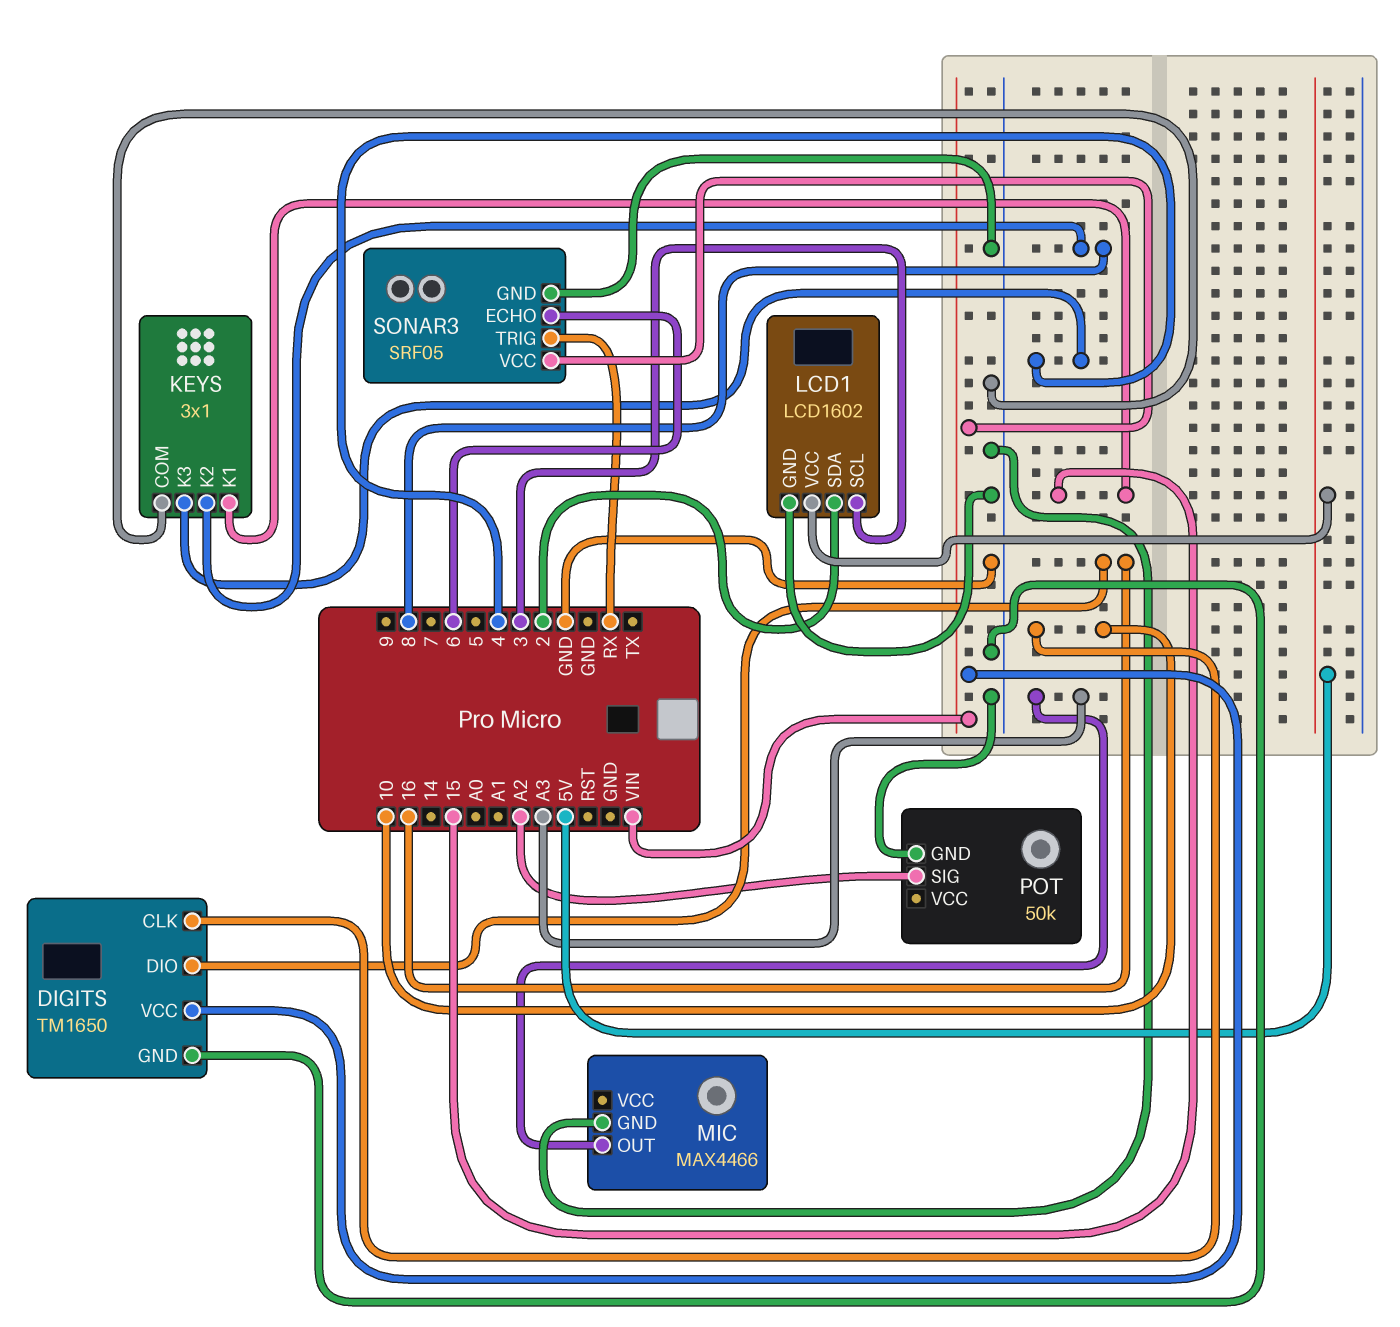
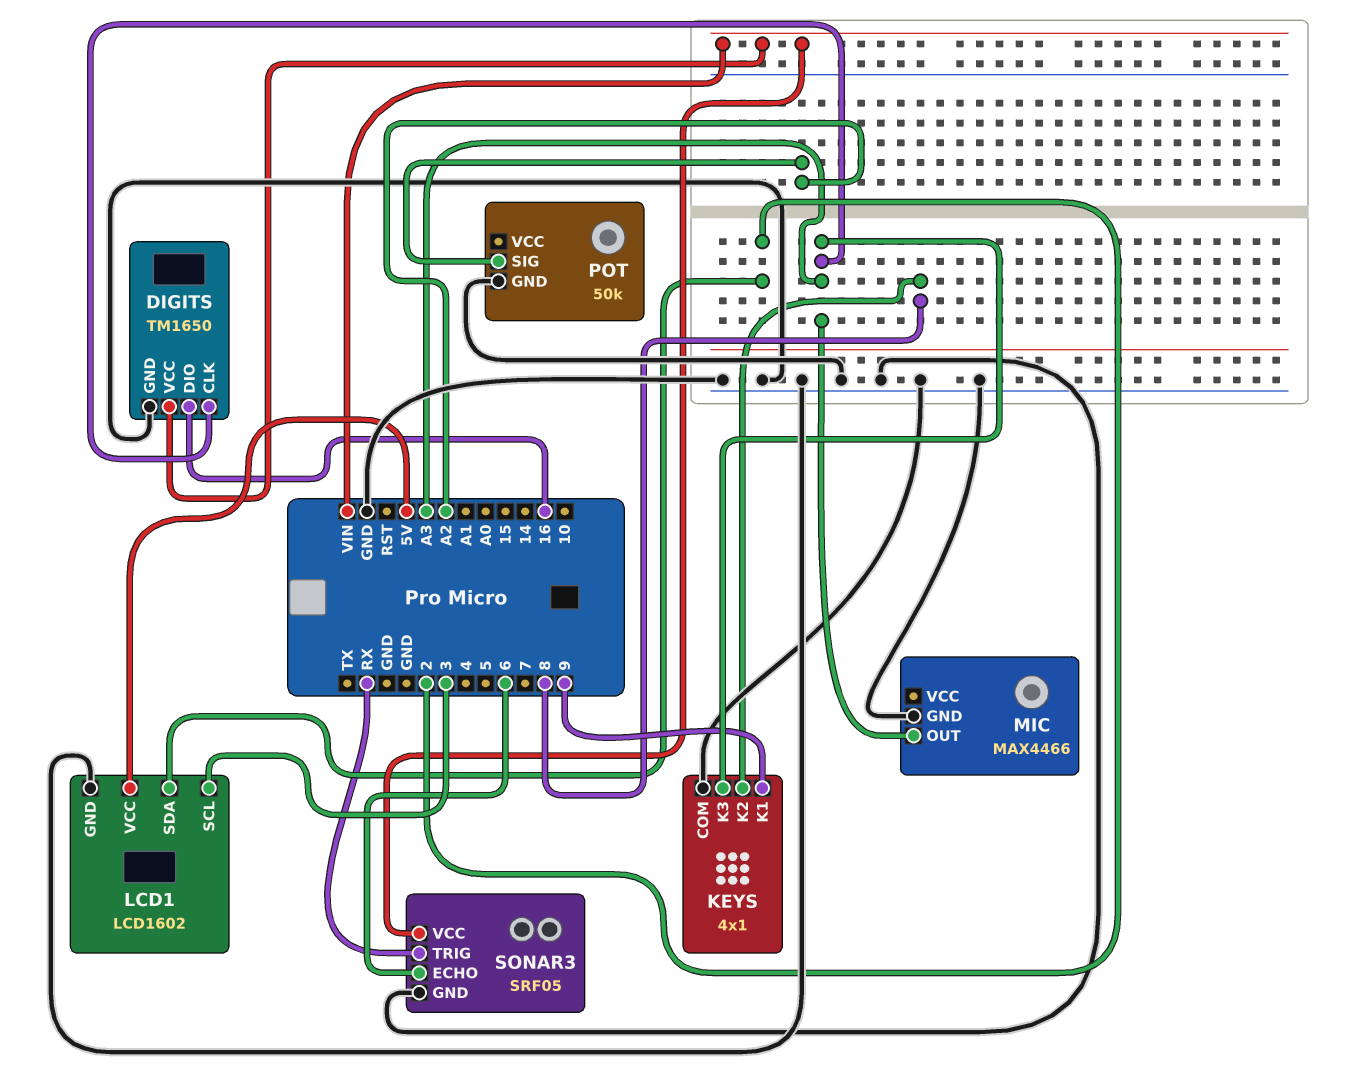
DIGITS pin CLK: 10 -> A3
KEYS: 3x1 -> 4x1
KEYS pin K1: 15 -> 9
KEYS pin K3: 4 -> A3

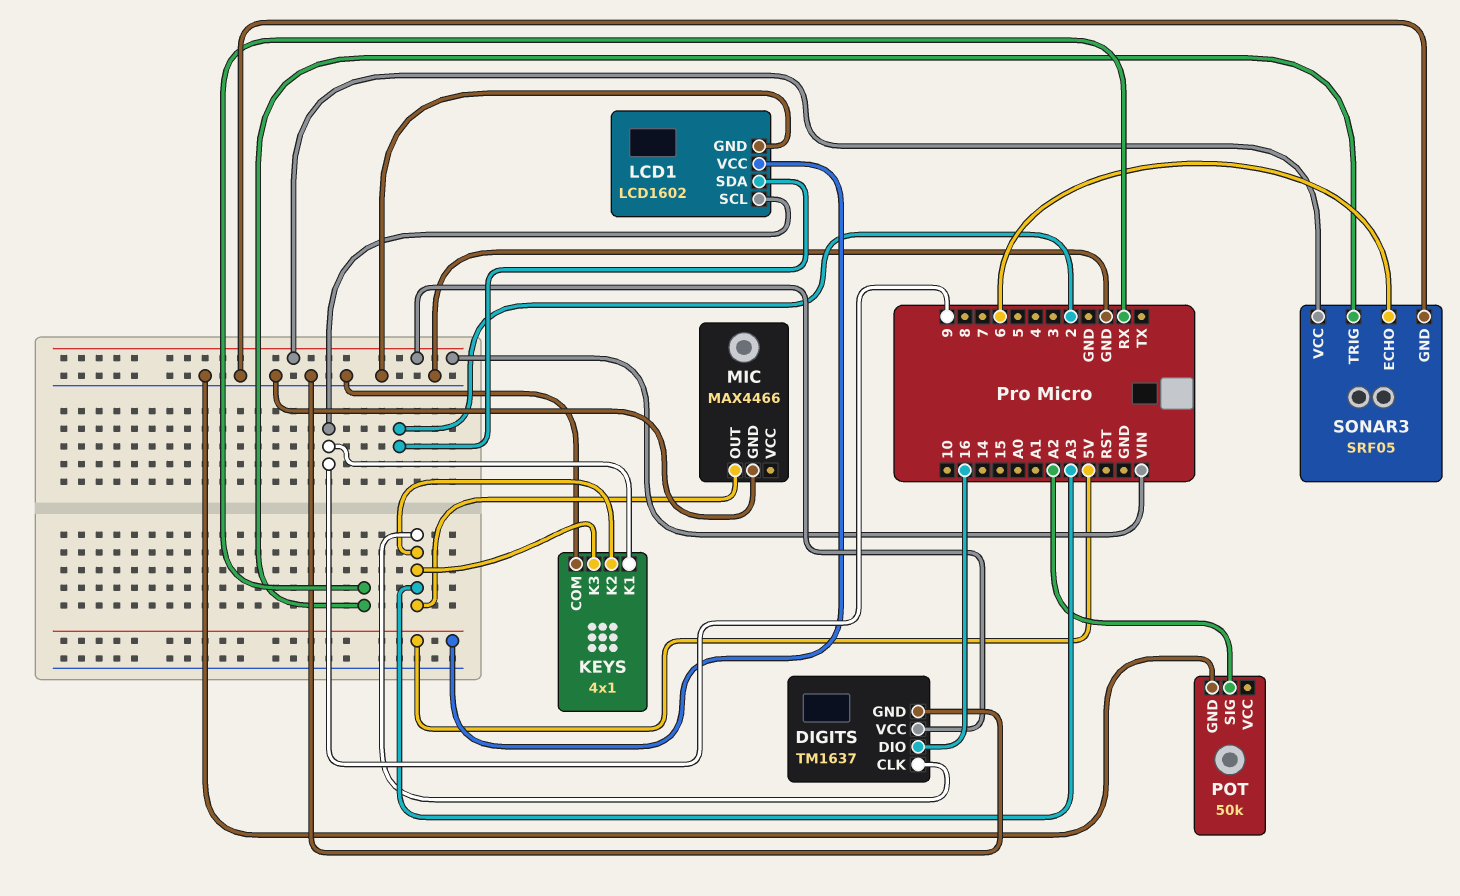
DIGITS: TM1650 -> TM1637
KEYS pin K2: 8 -> A3
LCD1 pin SCL: 3 -> 9

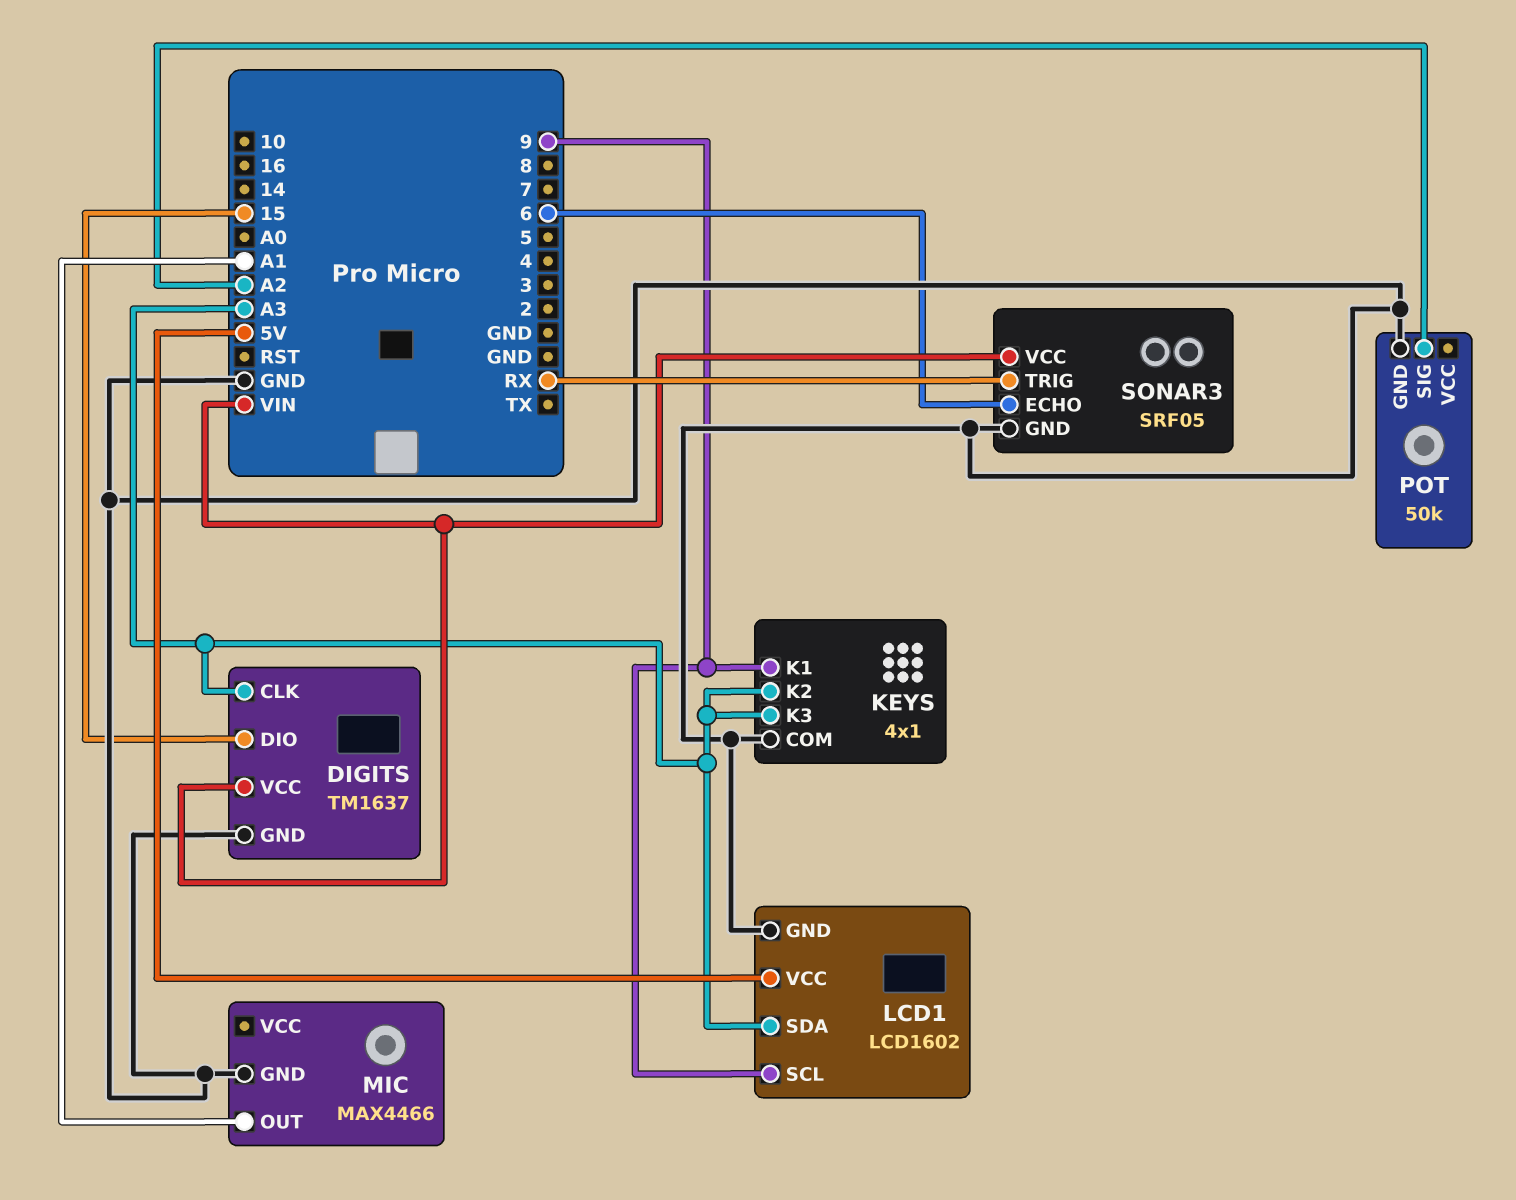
DIGITS pin DIO: 16 -> 15
LCD1 pin SDA: 2 -> A3
MIC pin OUT: A3 -> A1

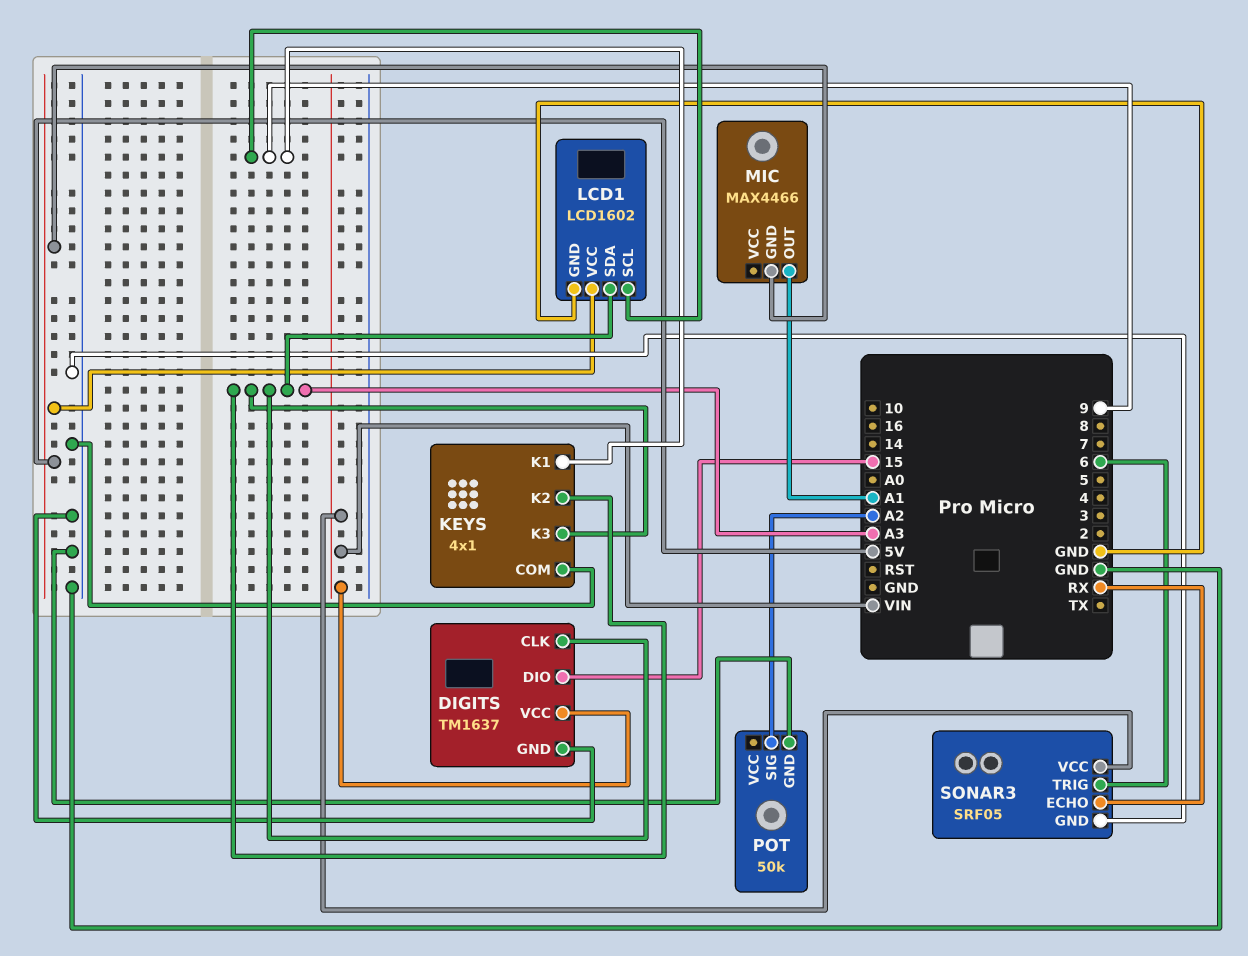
MIC pin GND: GND -> 5V
SONAR3 pin ECHO: 6 -> RX
SONAR3 pin TRIG: RX -> 6

